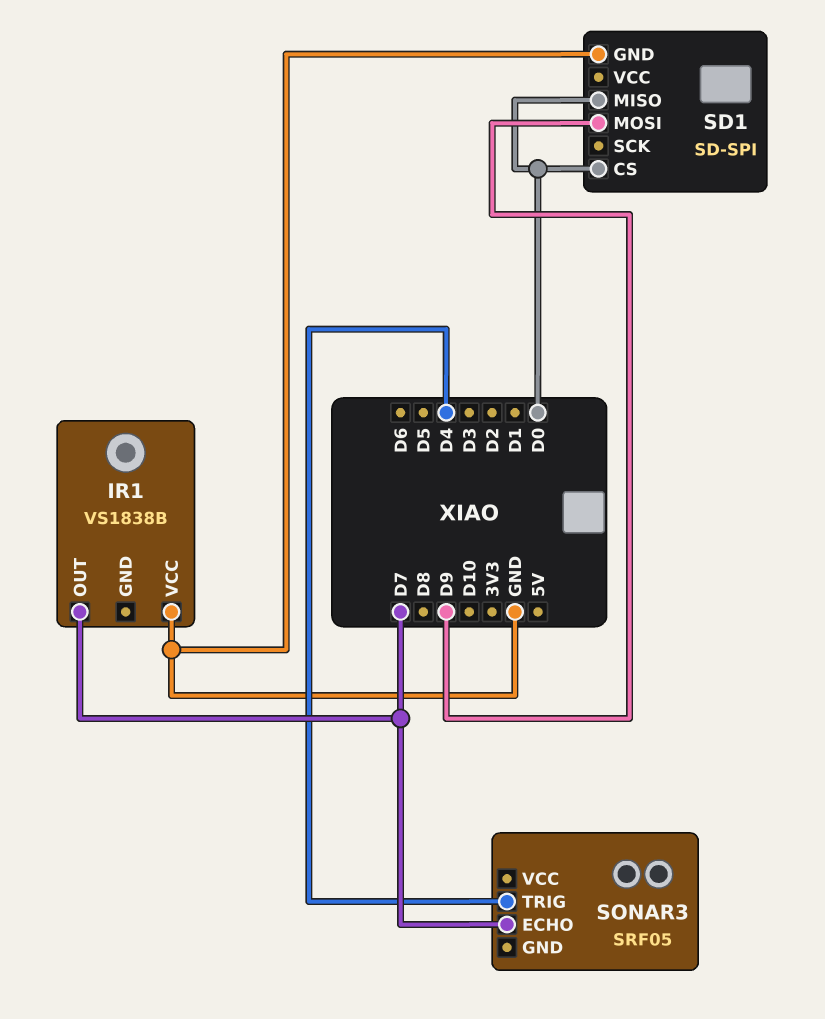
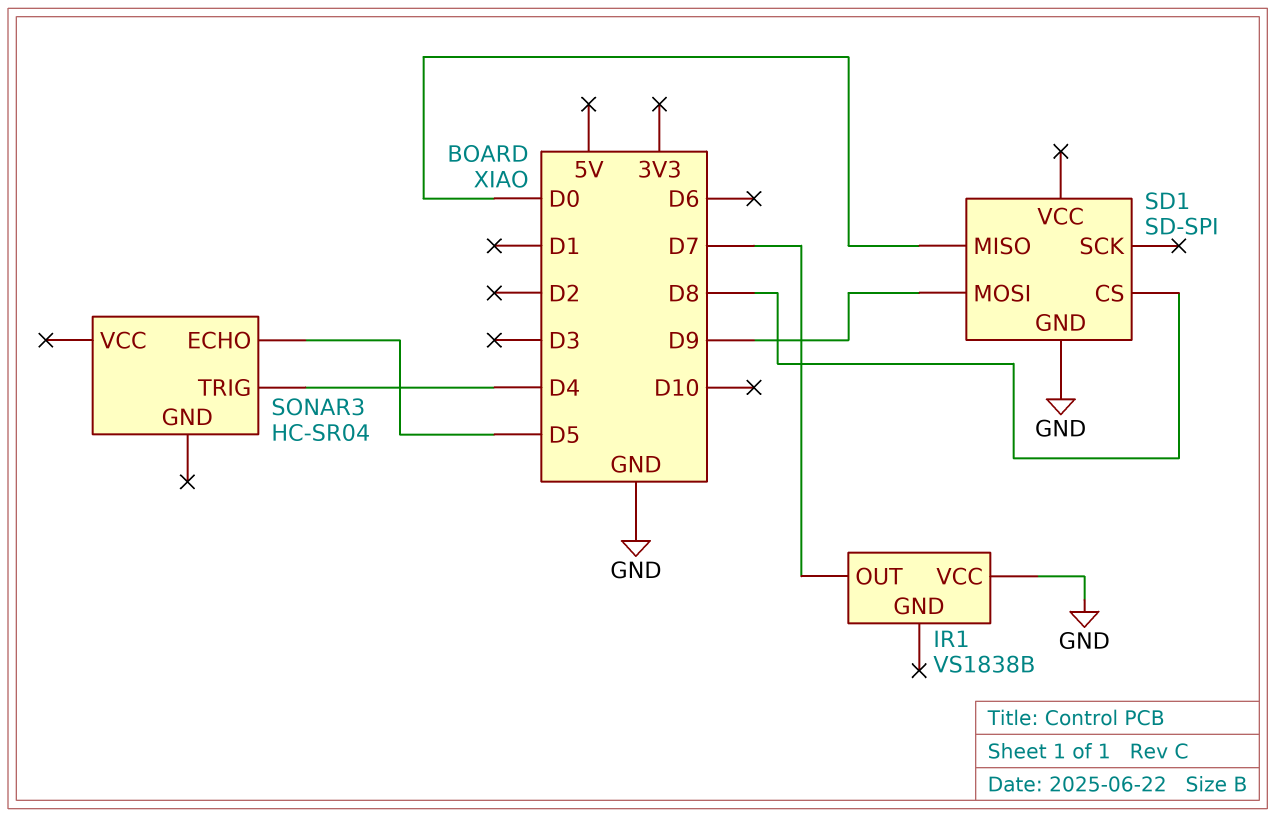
SD1 pin CS: D0 -> D8
SONAR3: SRF05 -> HC-SR04
SONAR3 pin ECHO: D7 -> D5

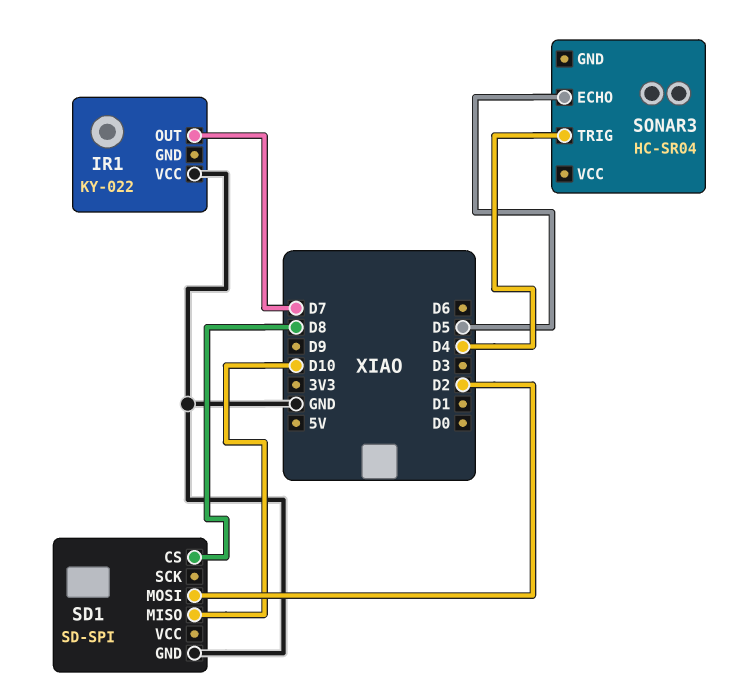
IR1: VS1838B -> KY-022
SD1 pin MISO: D0 -> D10
SD1 pin MOSI: D9 -> D2

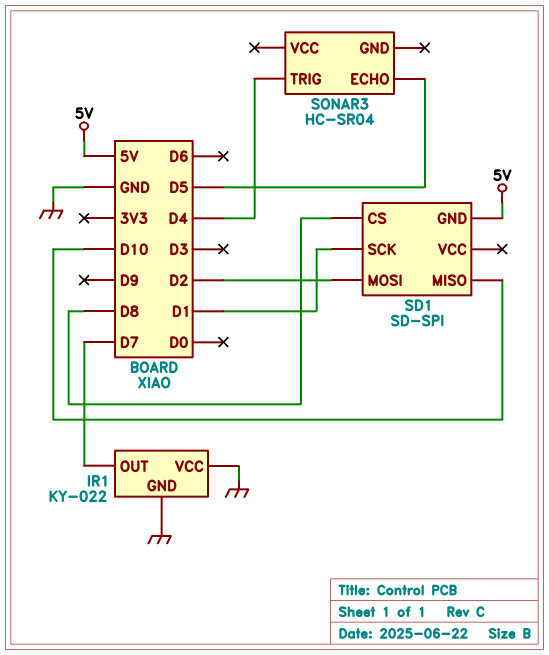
IR1 pin GND: none -> GND
SD1 pin GND: GND -> 5V
SD1 pin SCK: none -> D1

